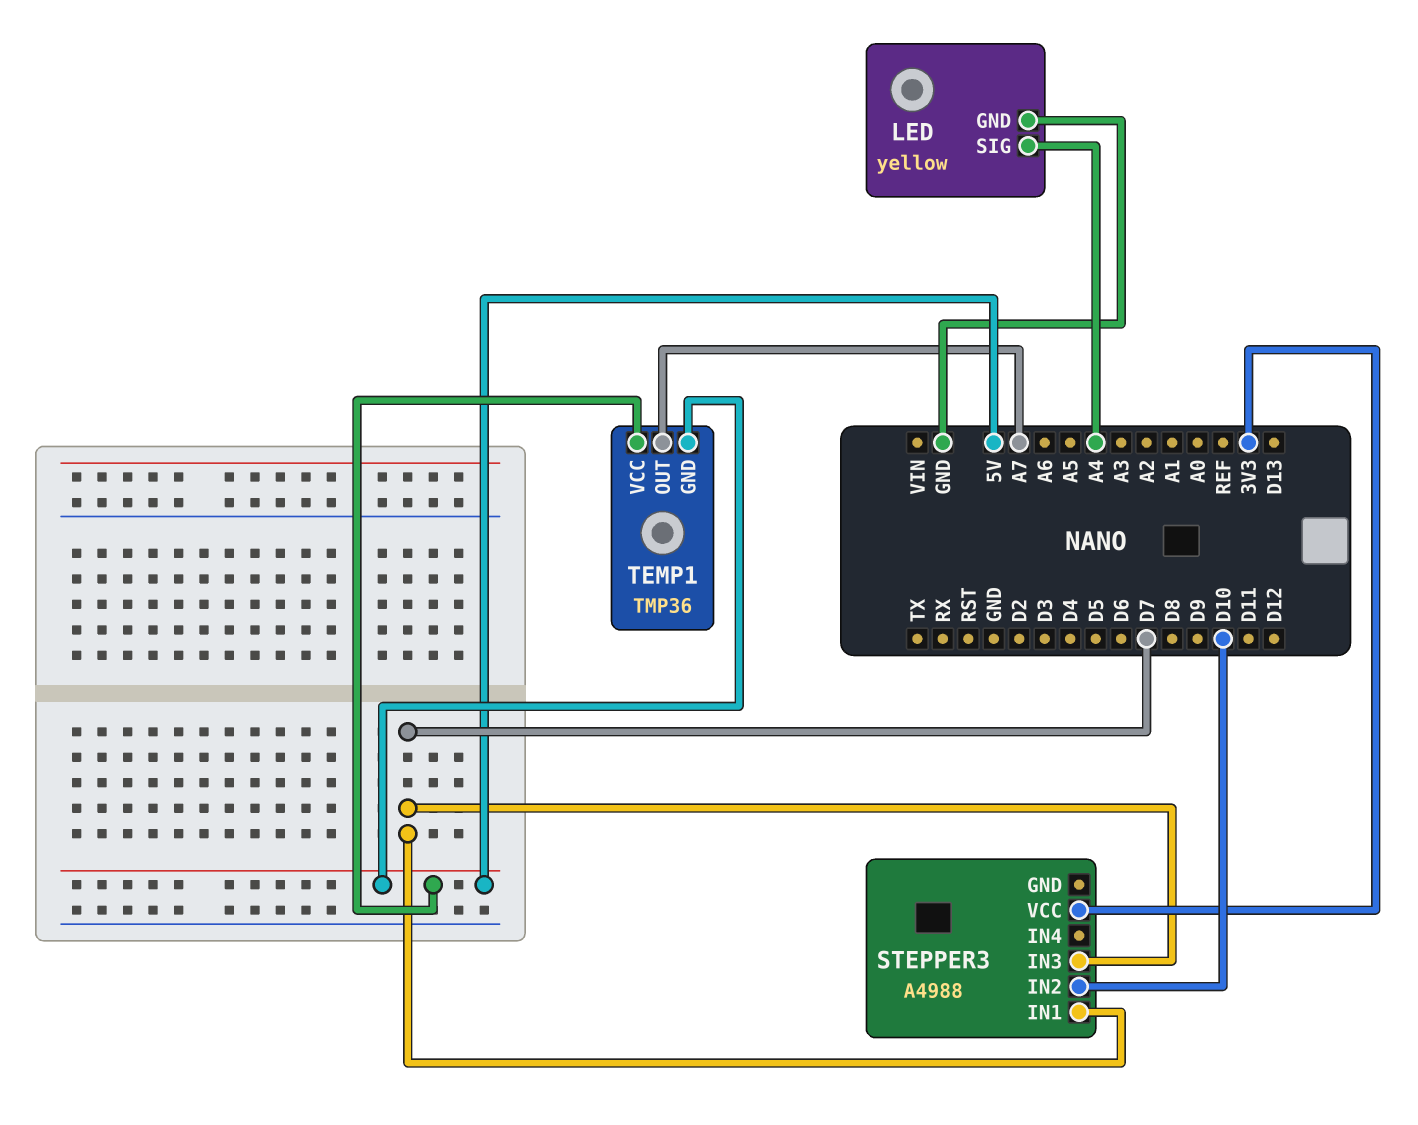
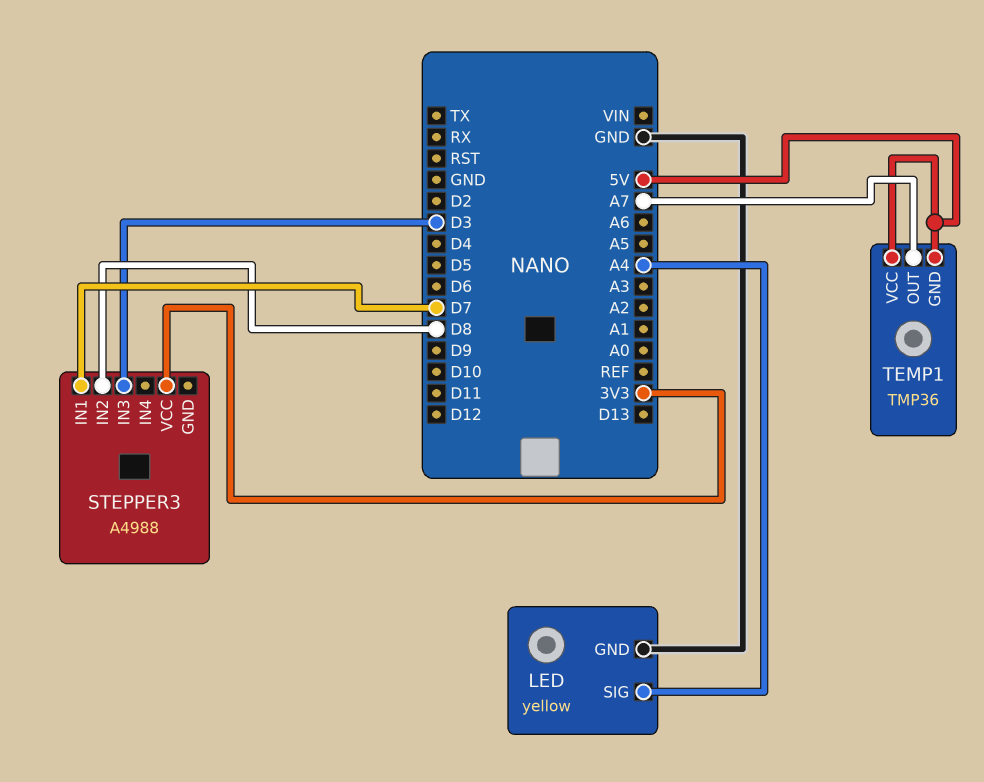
STEPPER3 pin IN2: D10 -> D8
STEPPER3 pin IN3: D7 -> D3

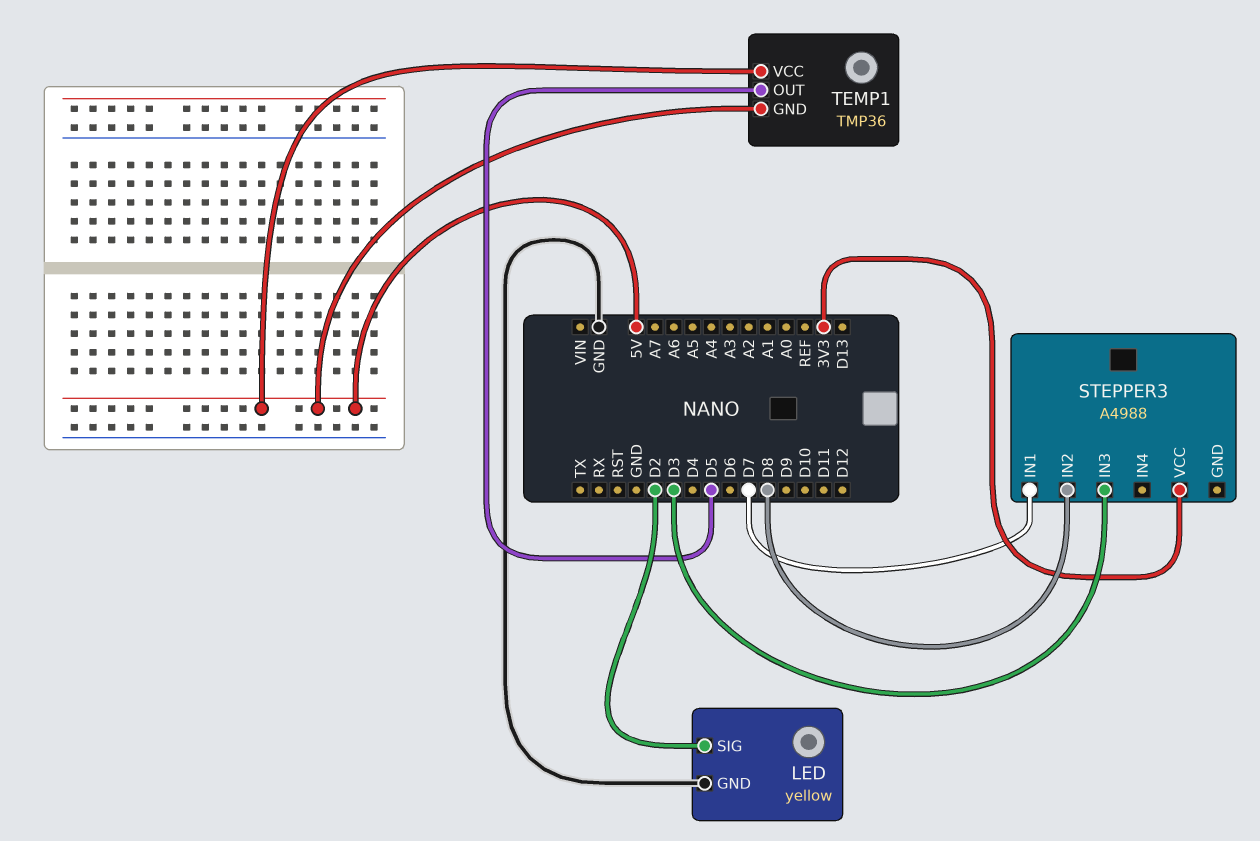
LED pin SIG: A4 -> D2
TEMP1 pin OUT: A7 -> D5

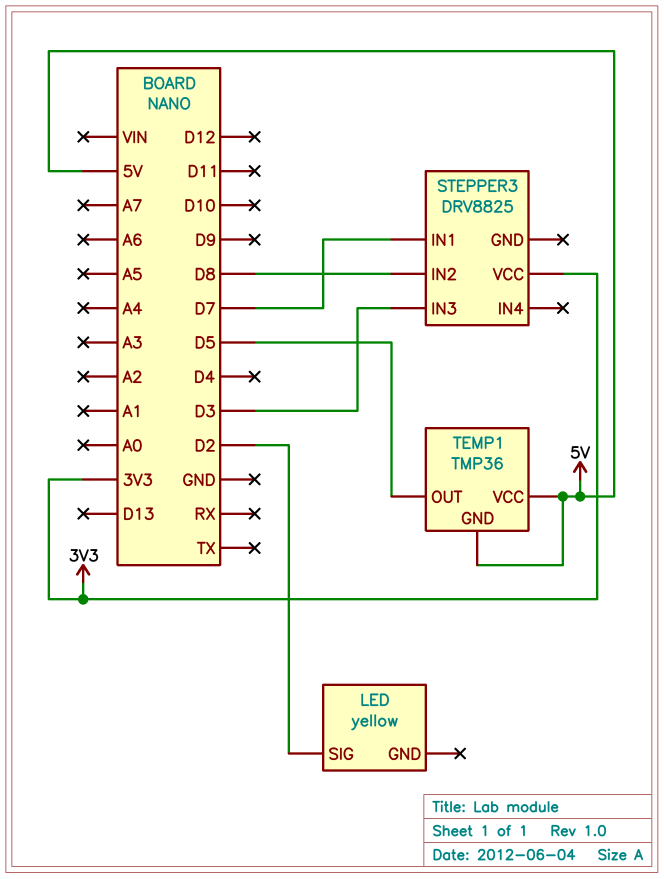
LED pin GND: GND -> none
STEPPER3: A4988 -> DRV8825

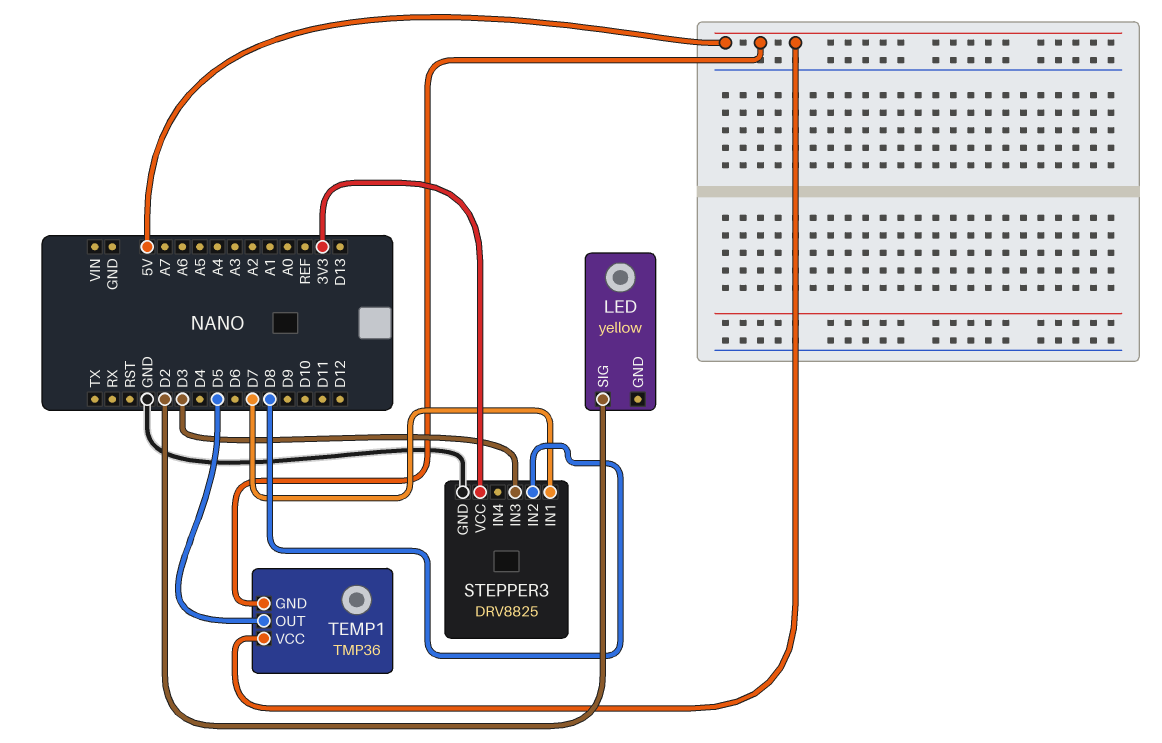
STEPPER3 pin GND: none -> GND

